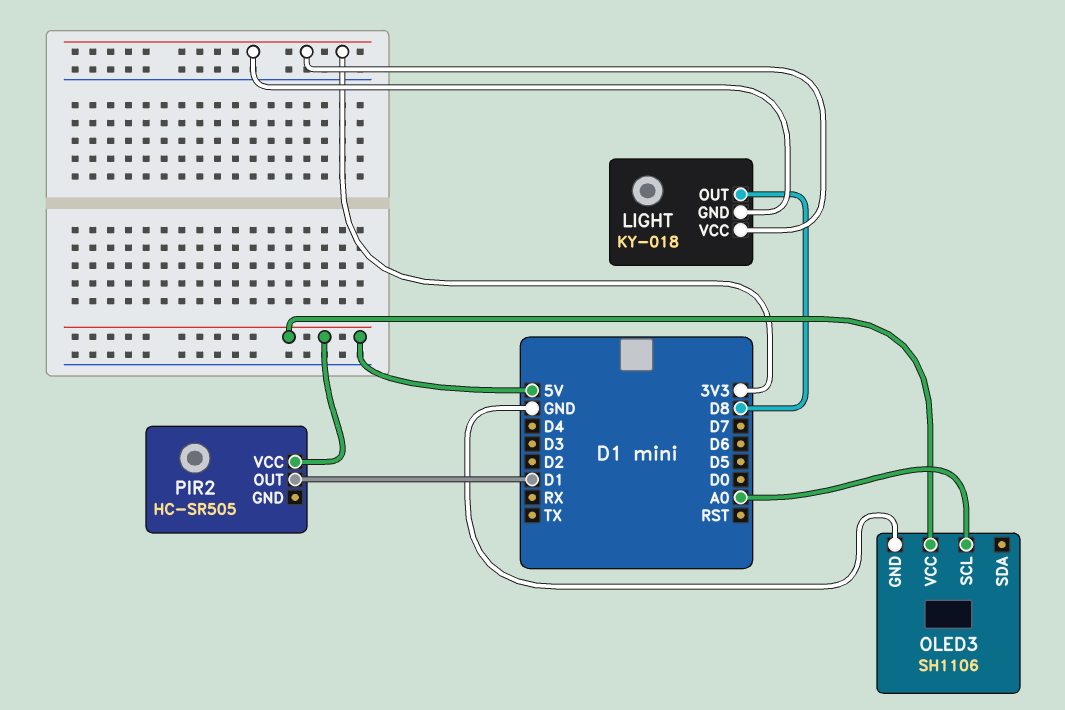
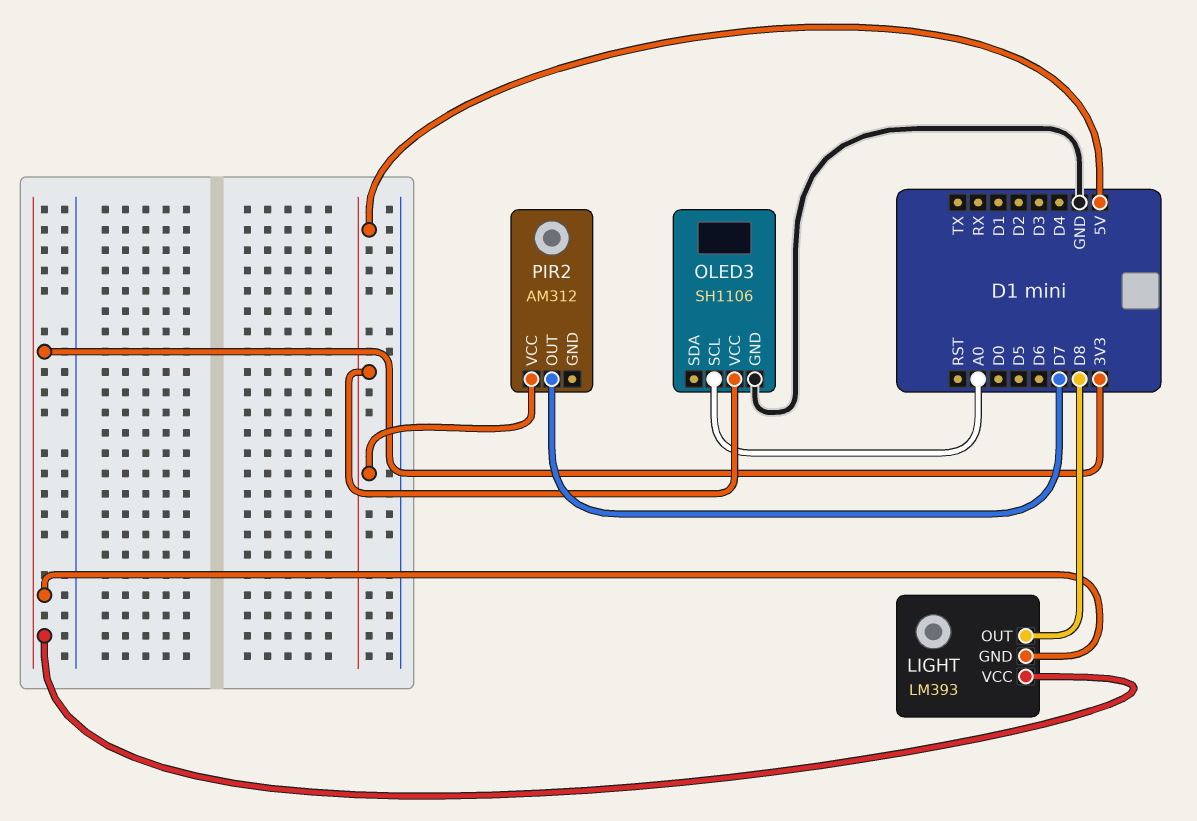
LIGHT: KY-018 -> LM393
PIR2: HC-SR505 -> AM312
PIR2 pin OUT: D1 -> D7

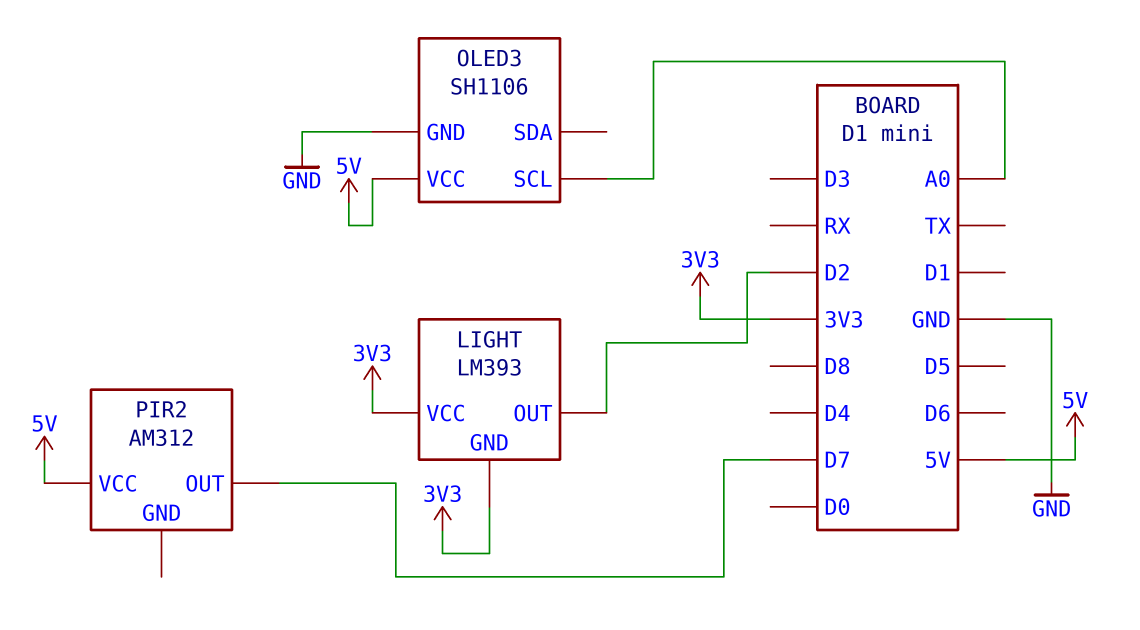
LIGHT pin OUT: D8 -> D2

